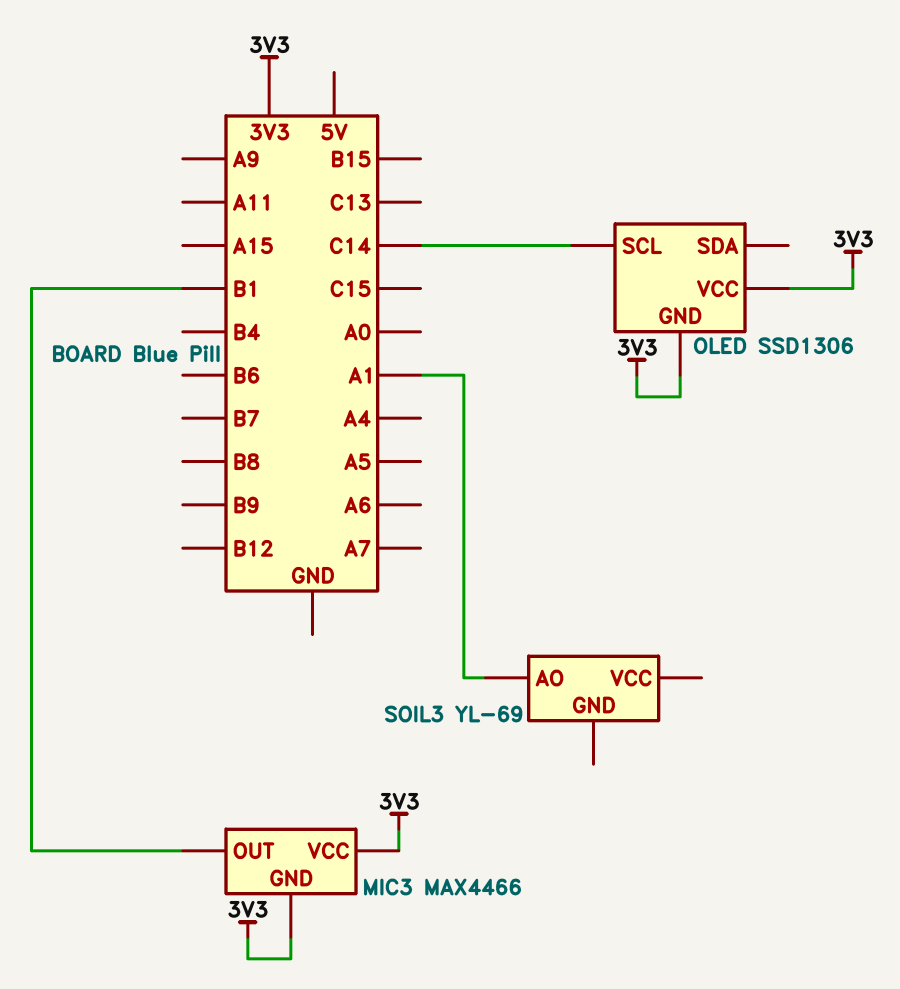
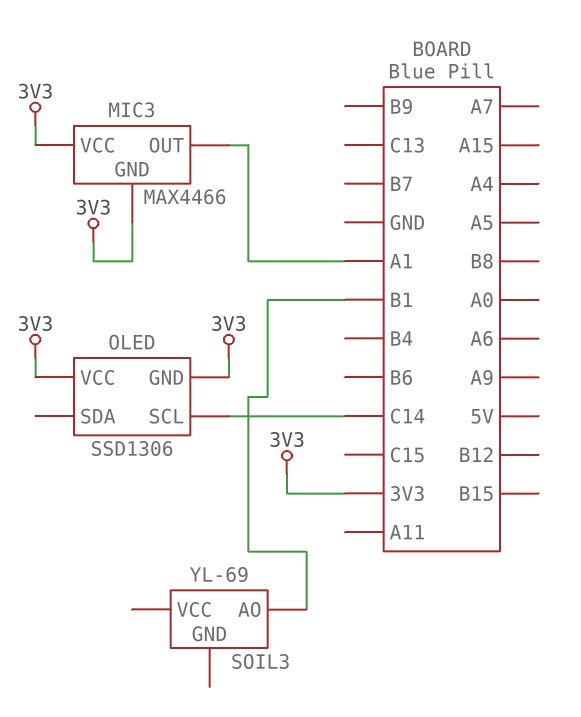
MIC3 pin OUT: B1 -> A1
SOIL3 pin AO: A1 -> B1

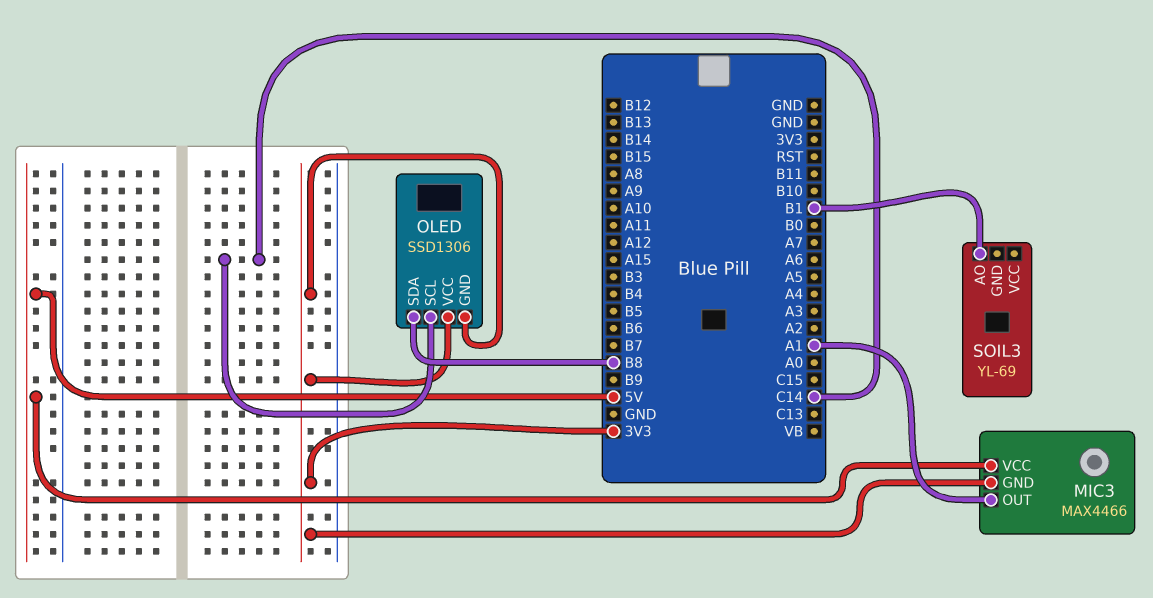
MIC3 pin VCC: 3V3 -> 5V
OLED pin SDA: none -> B8

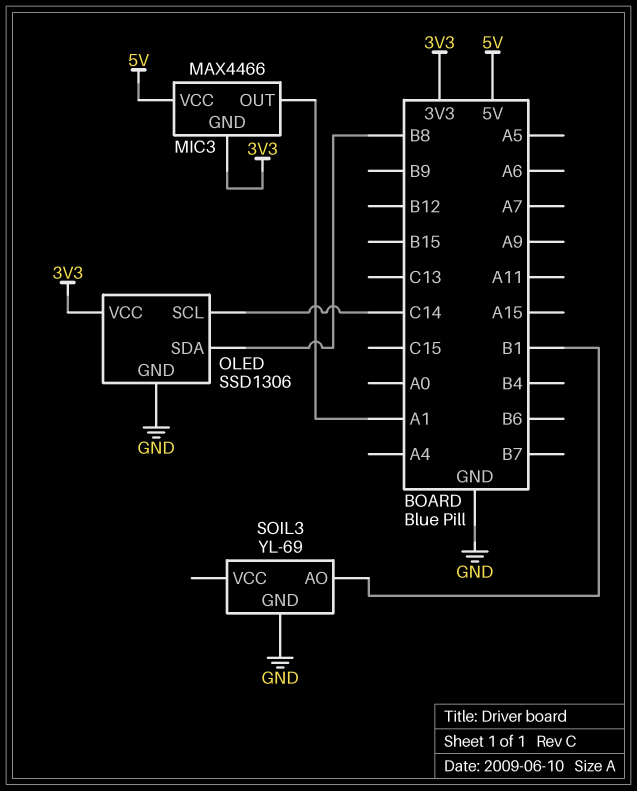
OLED pin GND: 3V3 -> GND
SOIL3 pin GND: none -> GND

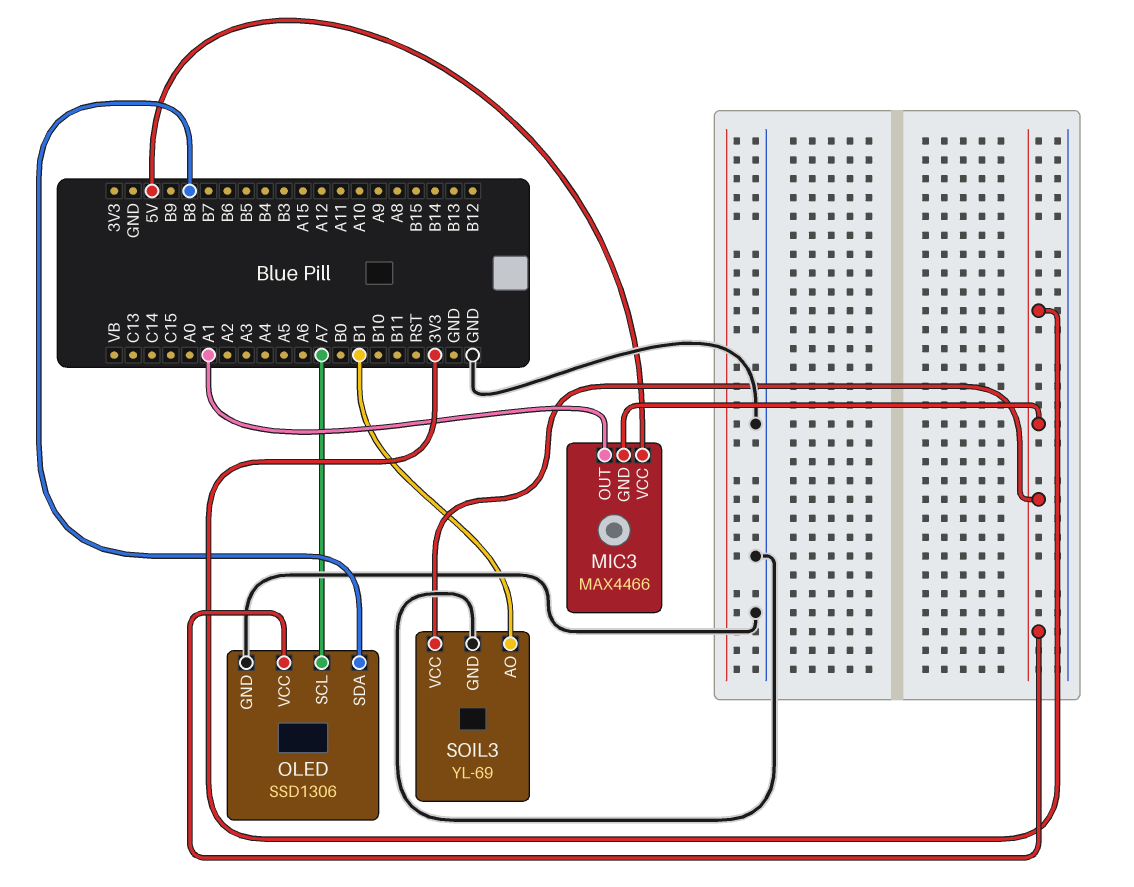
OLED pin SCL: C14 -> A7
SOIL3 pin VCC: none -> 3V3

